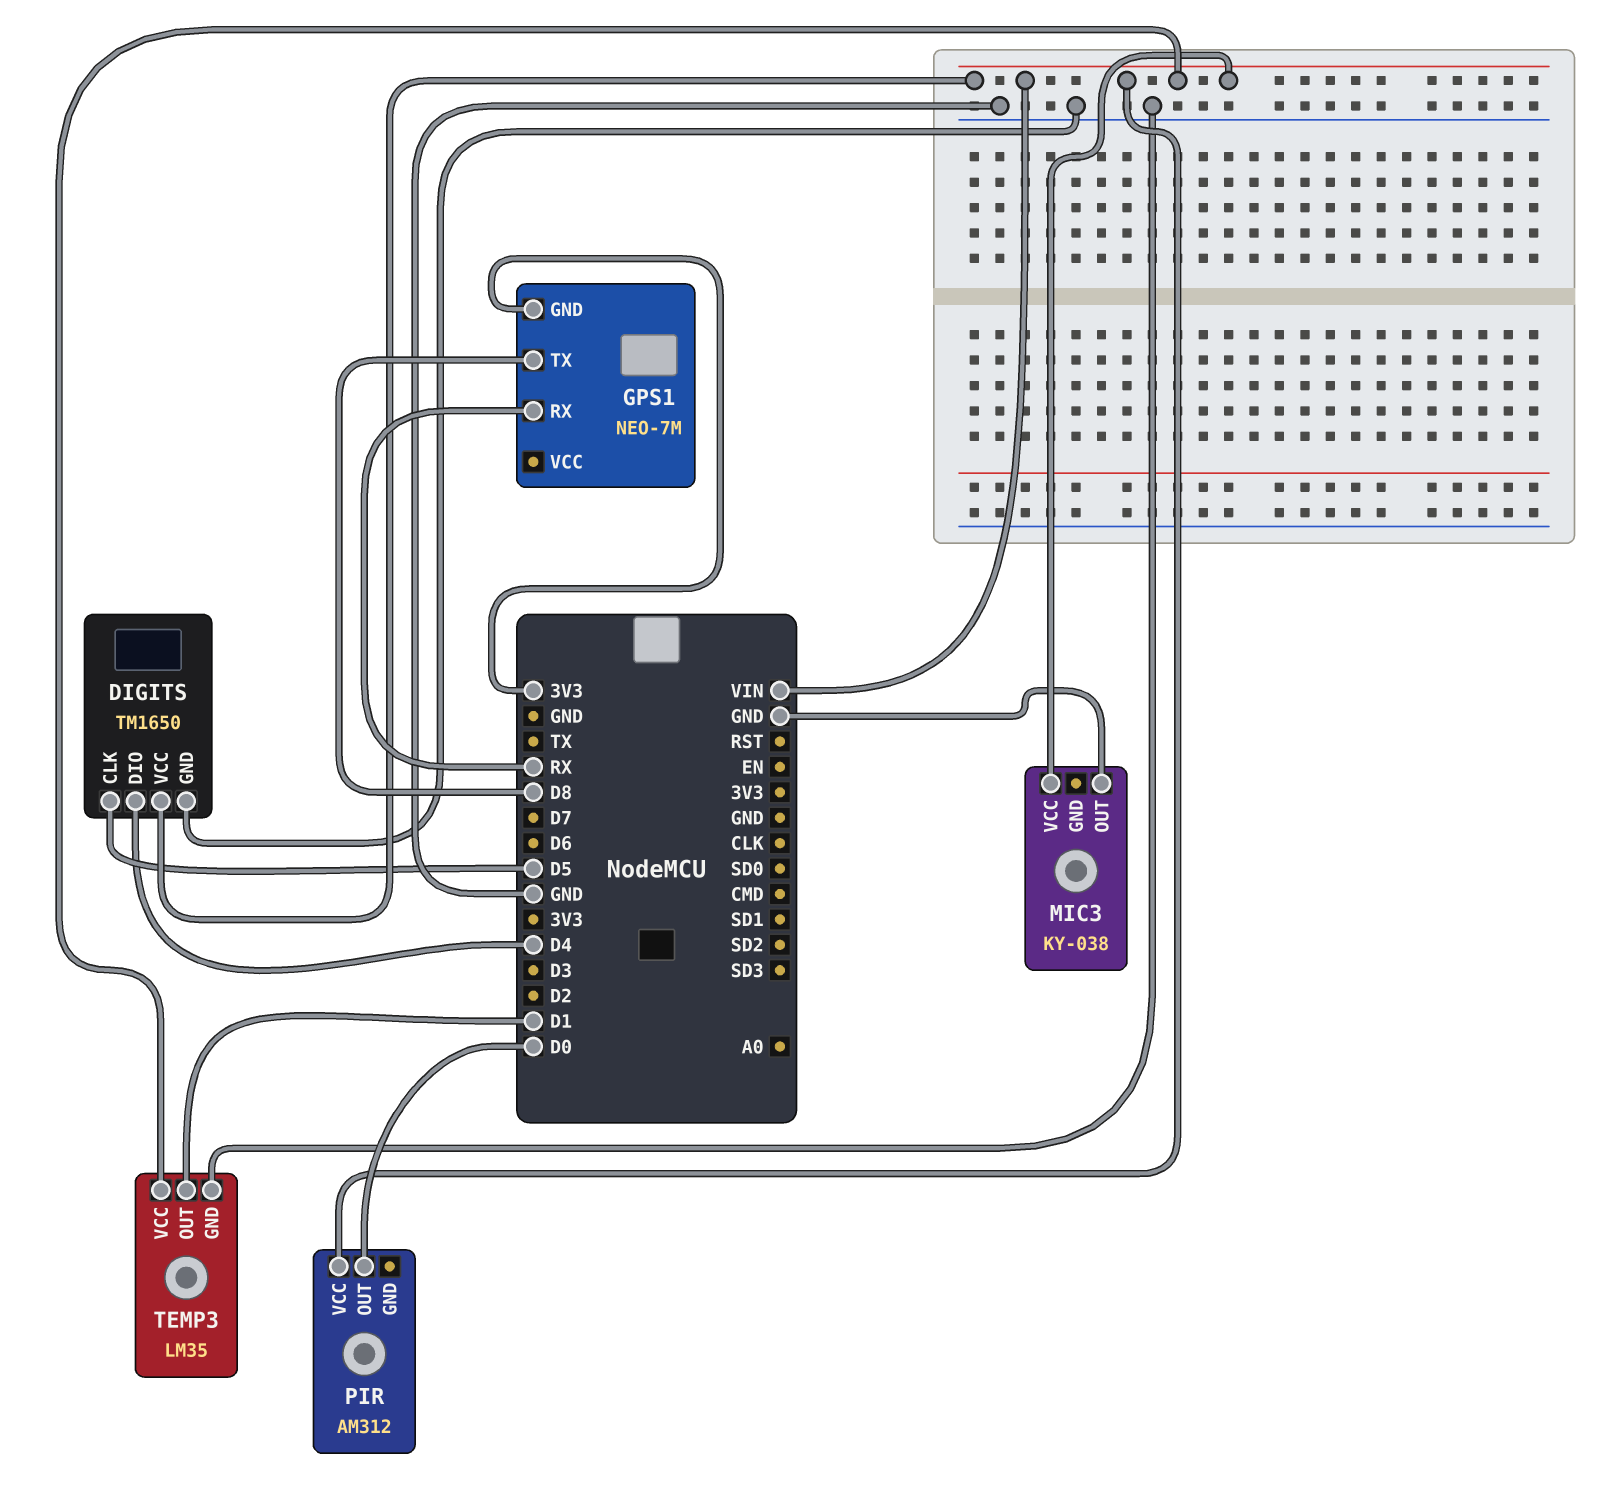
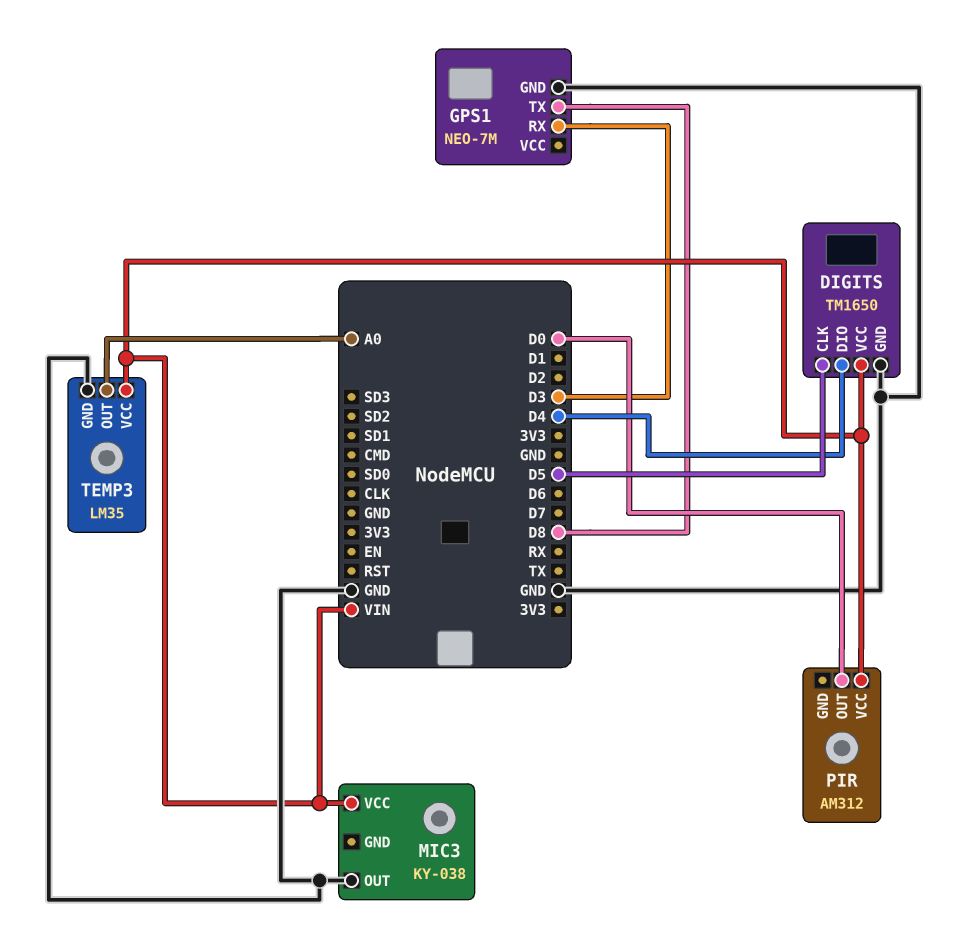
GPS1 pin GND: 3V3 -> GND
GPS1 pin RX: RX -> D3
TEMP3 pin OUT: D1 -> A0

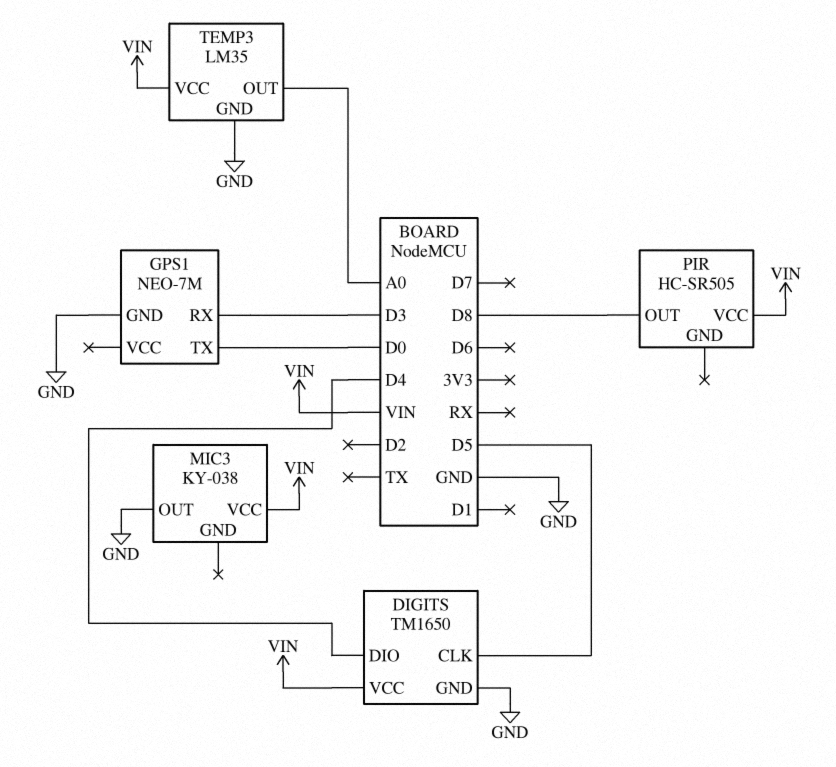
GPS1 pin TX: D8 -> D0
PIR: AM312 -> HC-SR505
PIR pin OUT: D0 -> D8

